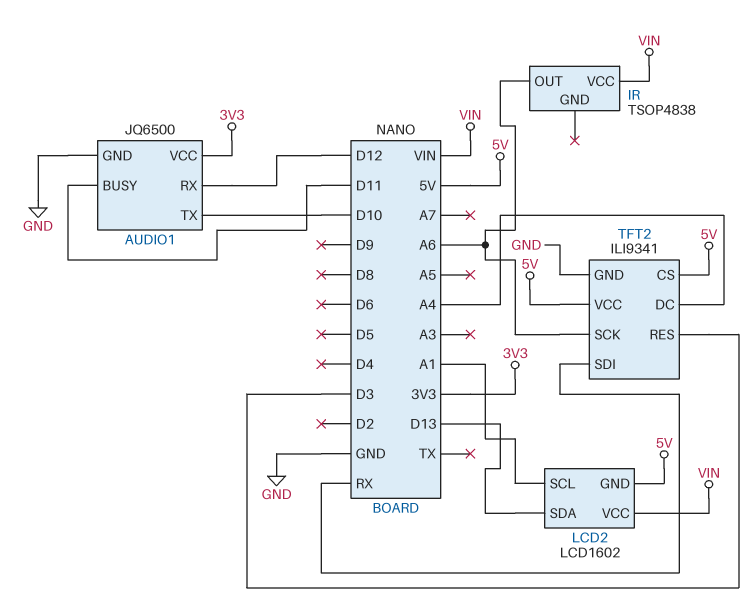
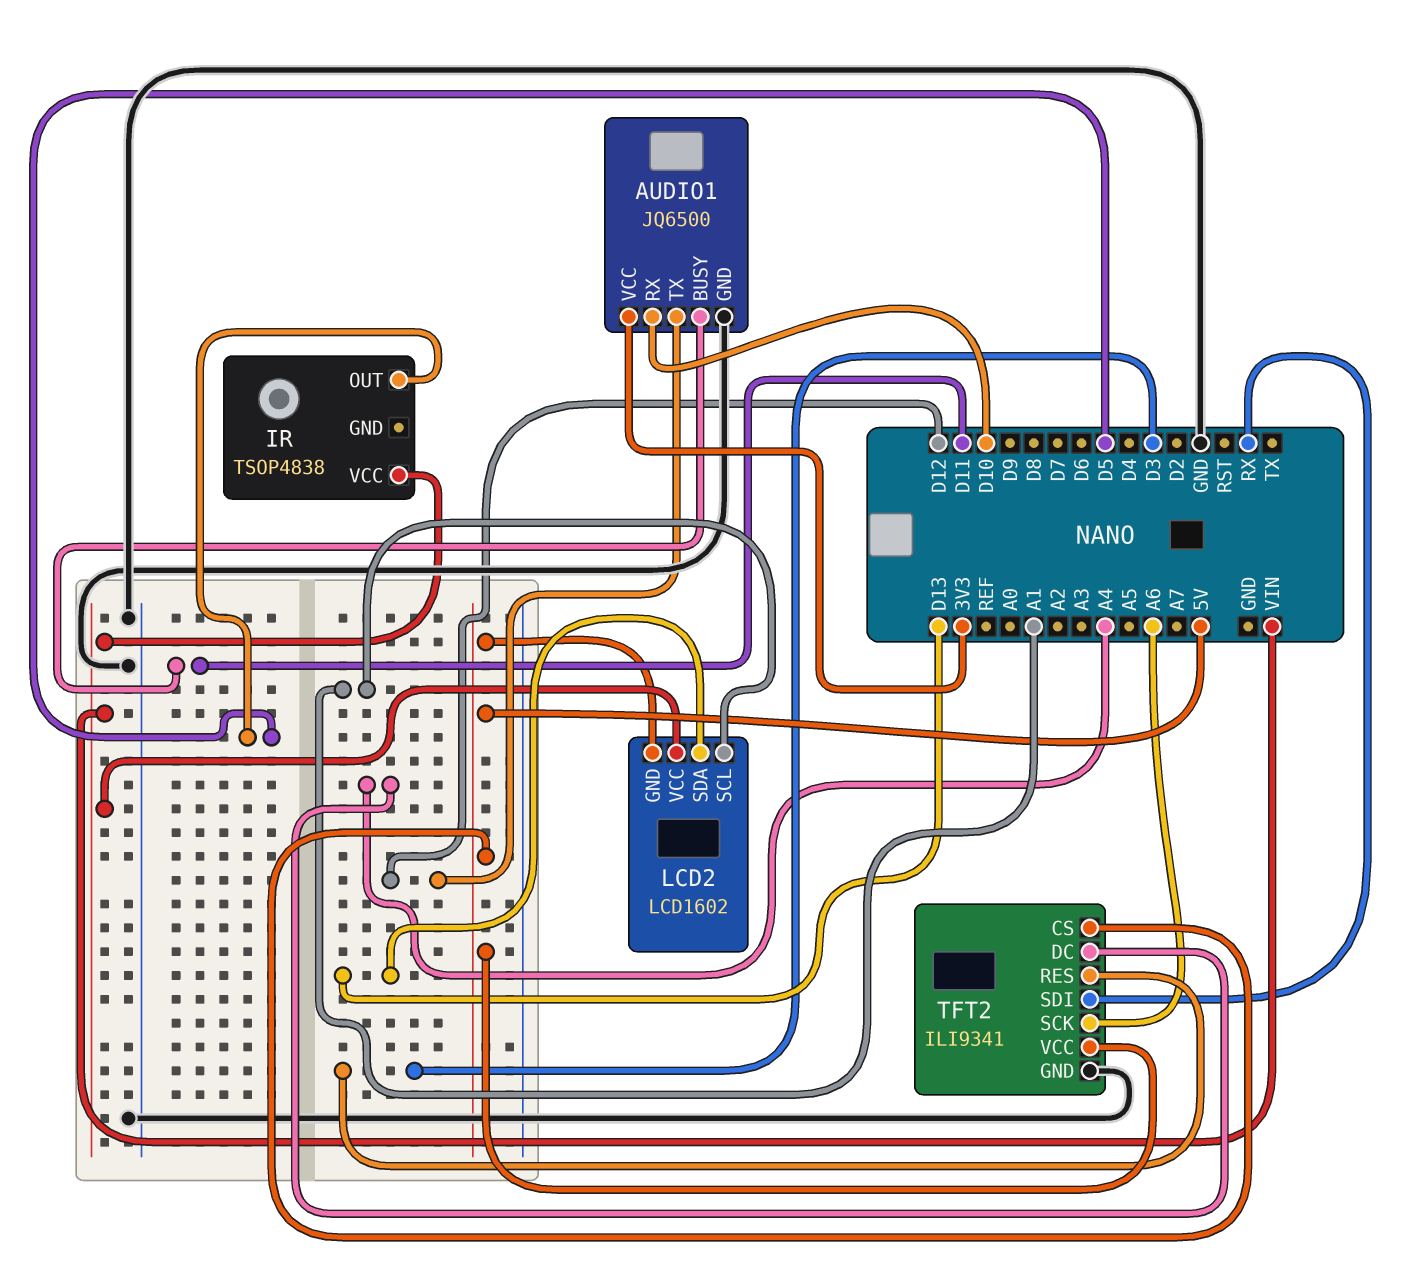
AUDIO1 pin RX: D12 -> D10
AUDIO1 pin TX: D10 -> D12
IR pin OUT: A6 -> D5

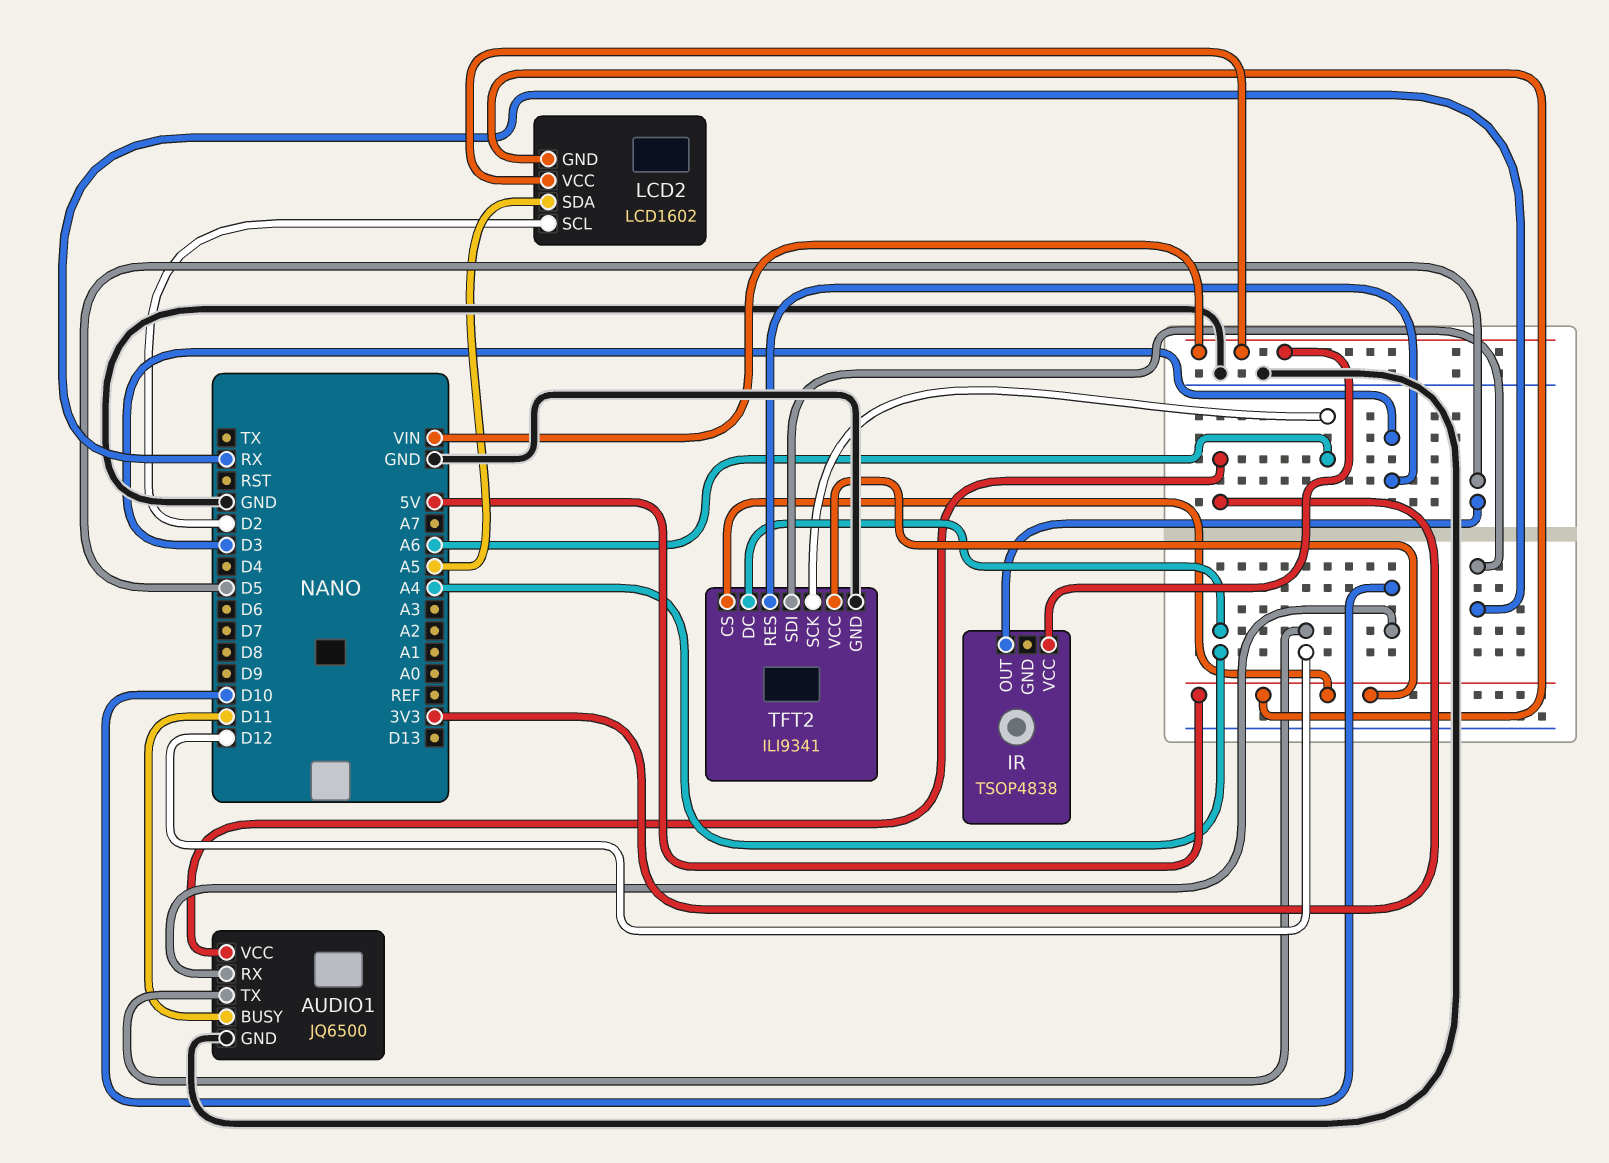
LCD2 pin SCL: A1 -> D2
LCD2 pin SDA: D13 -> A5

